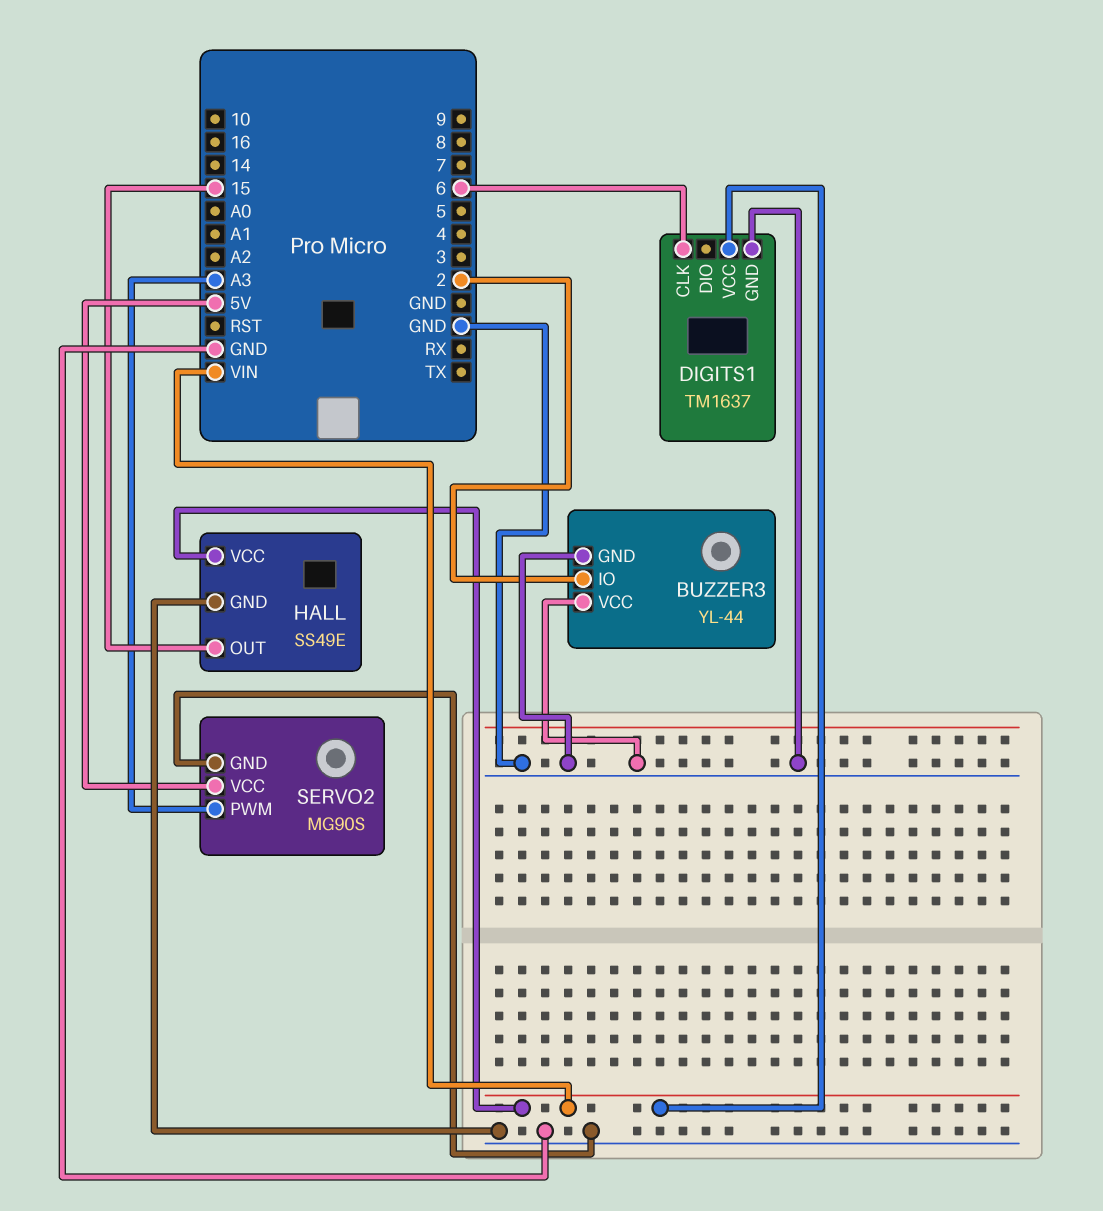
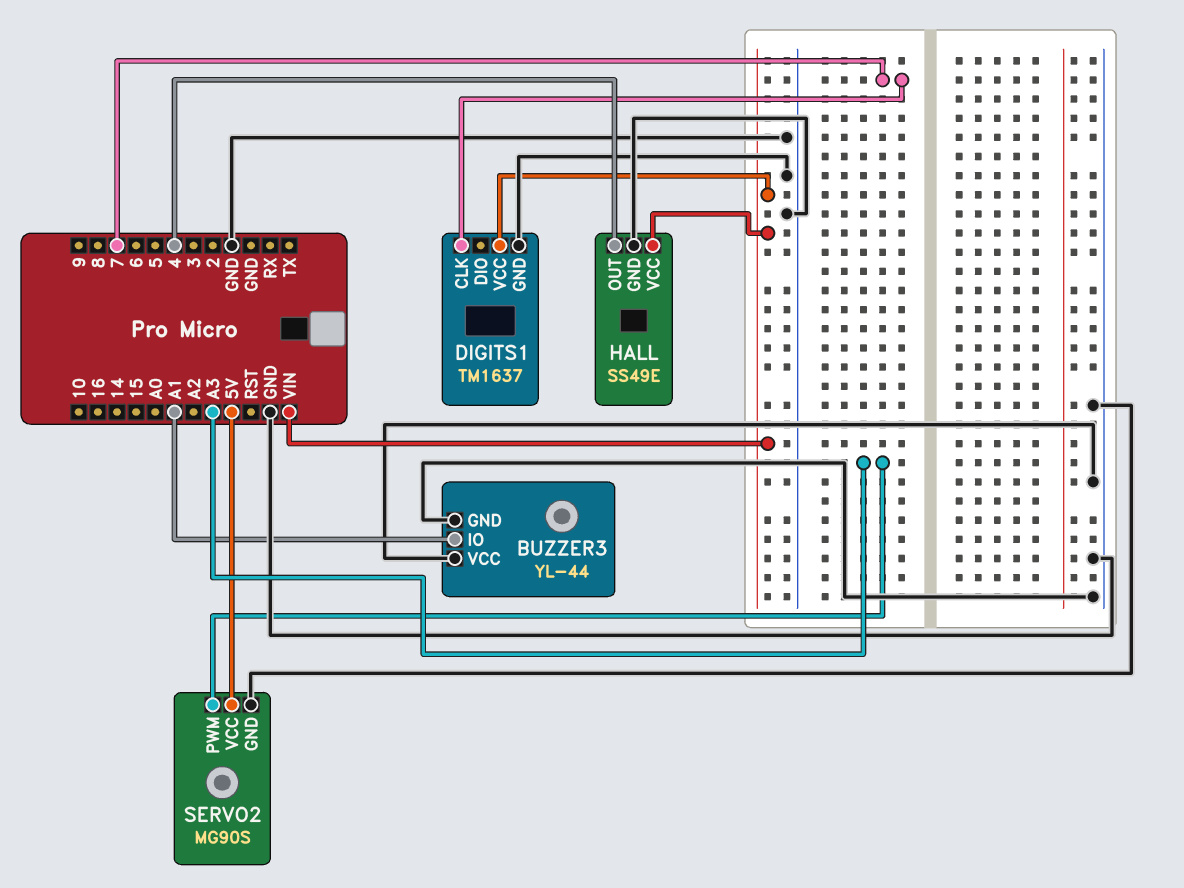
BUZZER3 pin IO: 2 -> A1
DIGITS1 pin CLK: 6 -> 7
HALL pin OUT: 15 -> 4

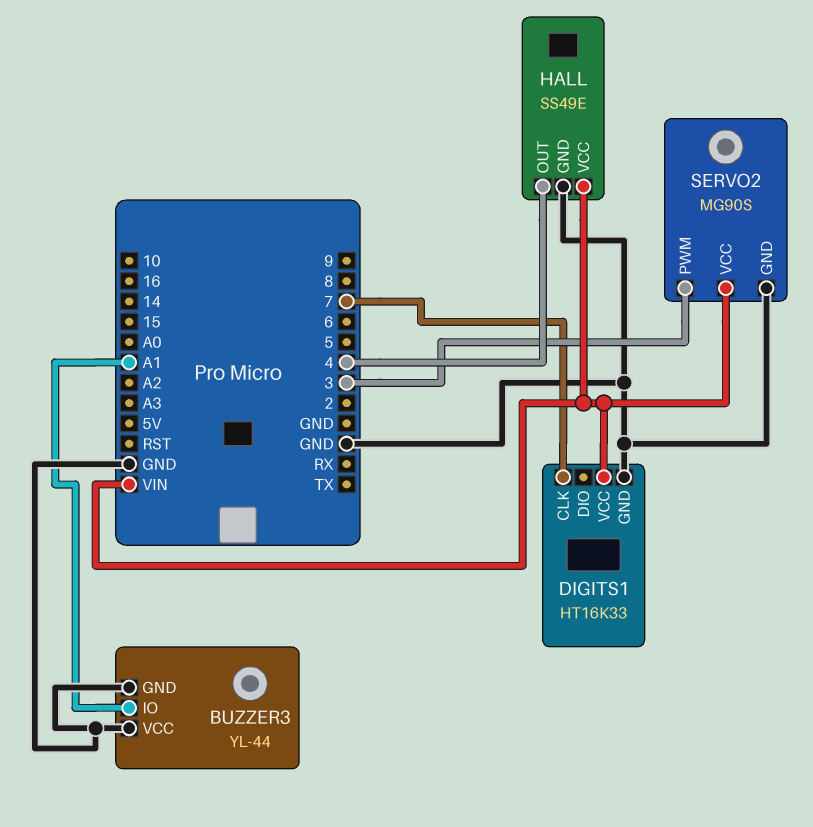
DIGITS1: TM1637 -> HT16K33
SERVO2 pin PWM: A3 -> 3
SERVO2 pin VCC: 5V -> VIN

